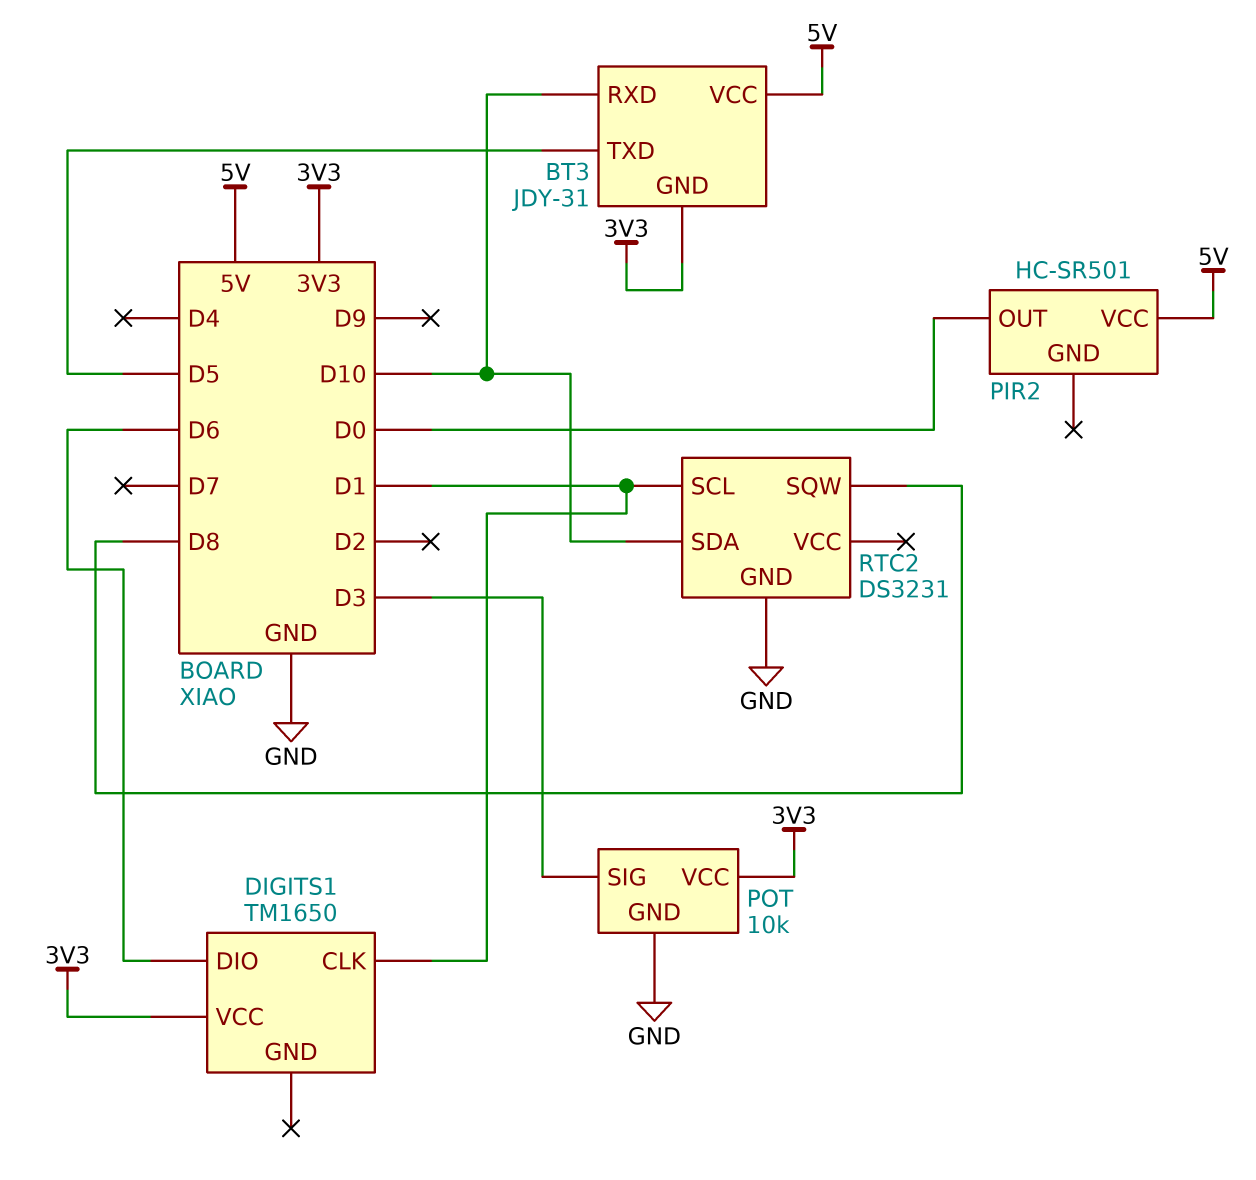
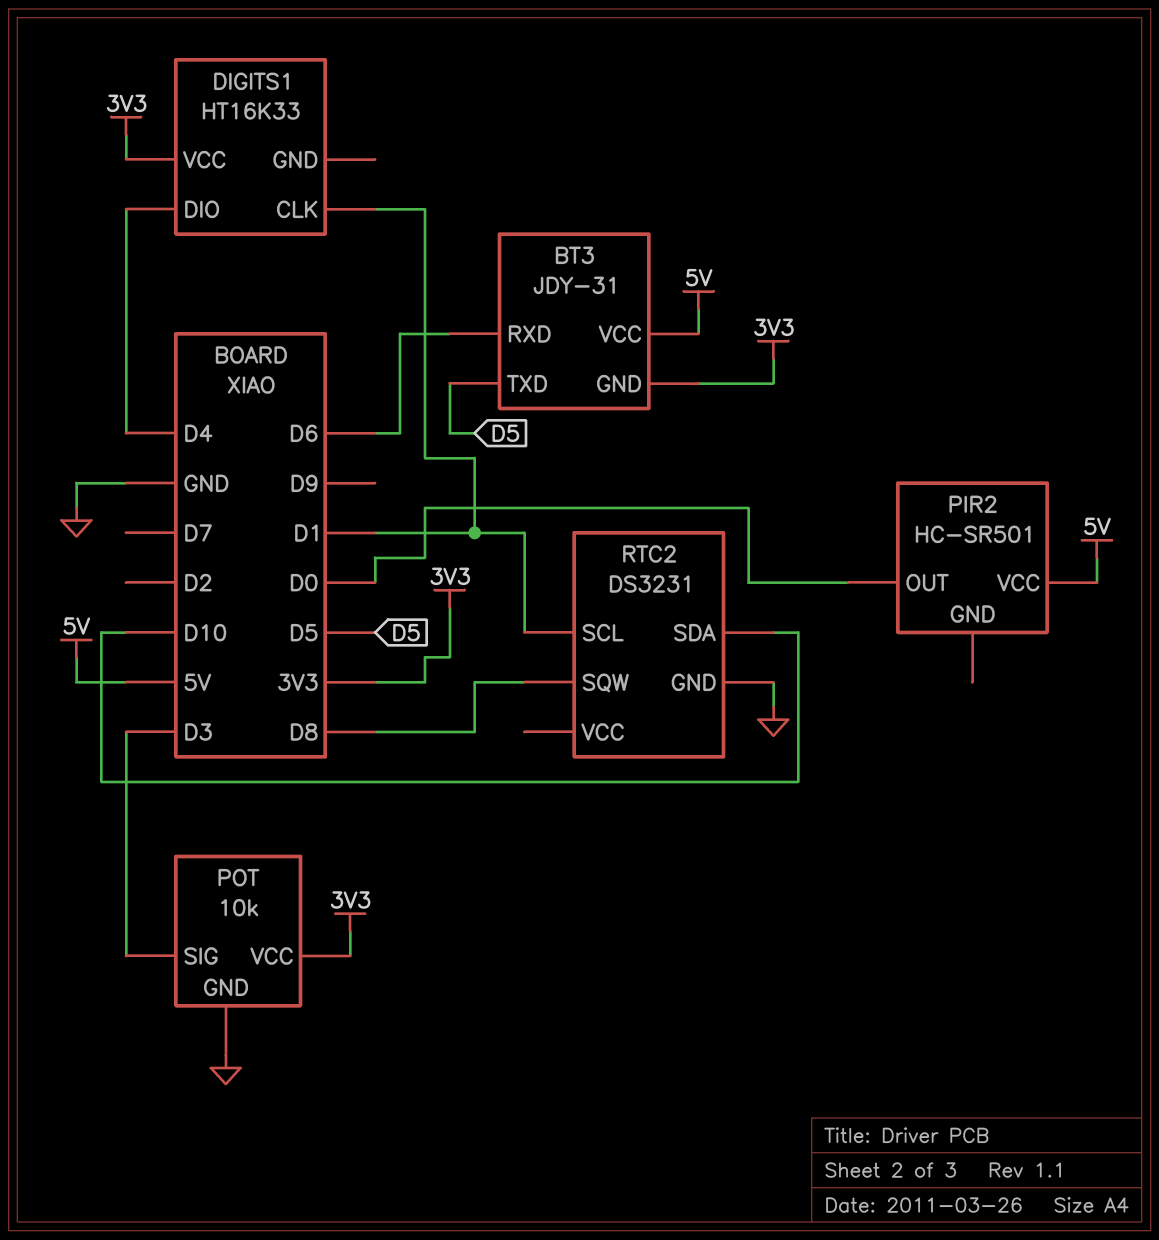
BT3 pin RXD: D10 -> D6
DIGITS1: TM1650 -> HT16K33
DIGITS1 pin DIO: D6 -> D4

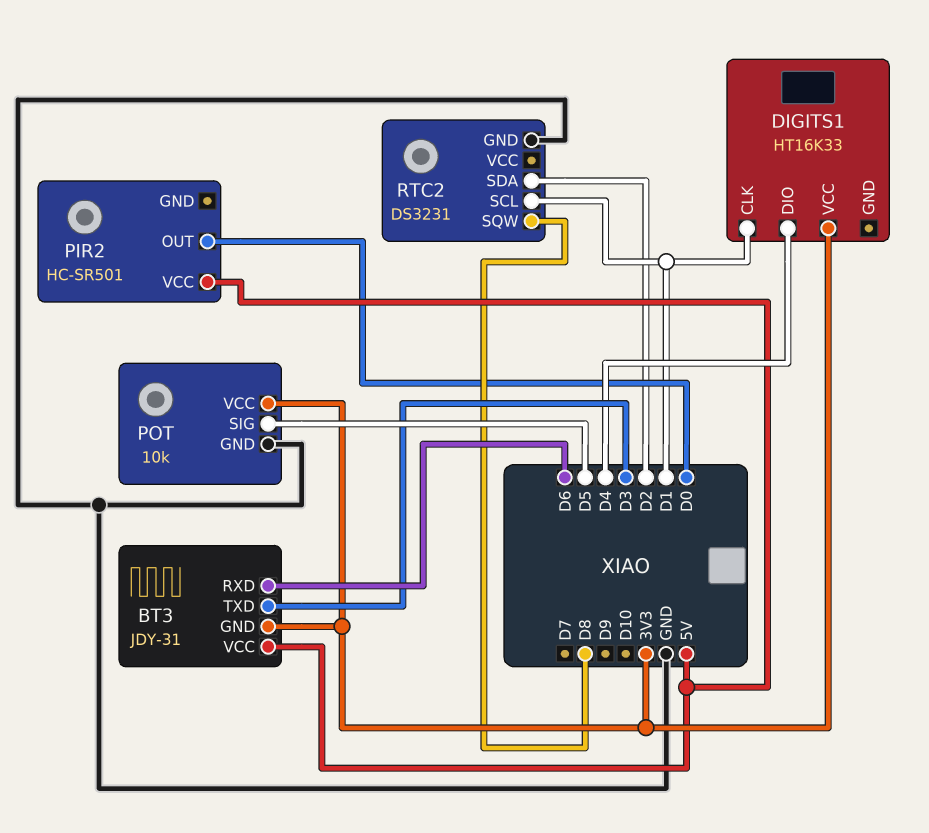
BT3 pin TXD: D5 -> D3
POT pin SIG: D3 -> D5
RTC2 pin SDA: D10 -> D2

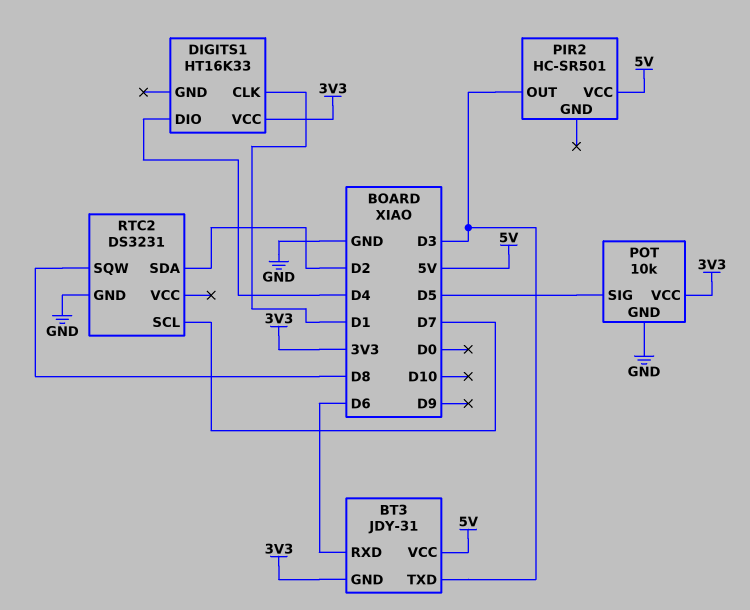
PIR2 pin OUT: D0 -> D3
RTC2 pin SCL: D1 -> D7

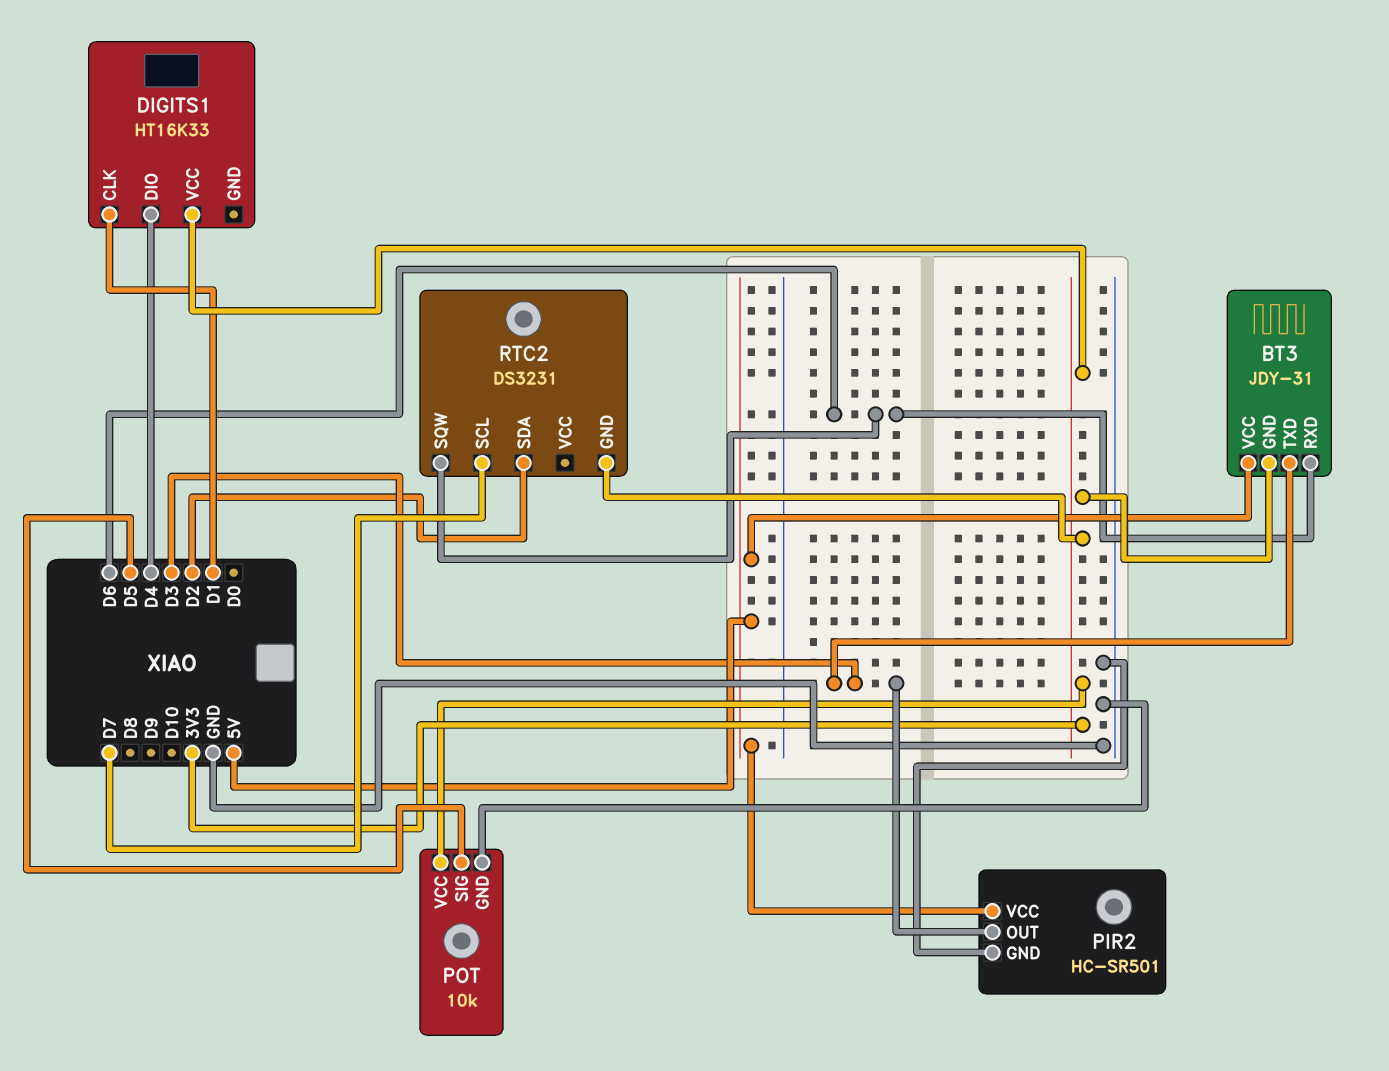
PIR2 pin GND: none -> GND
RTC2 pin GND: GND -> 3V3
RTC2 pin SQW: D8 -> D6

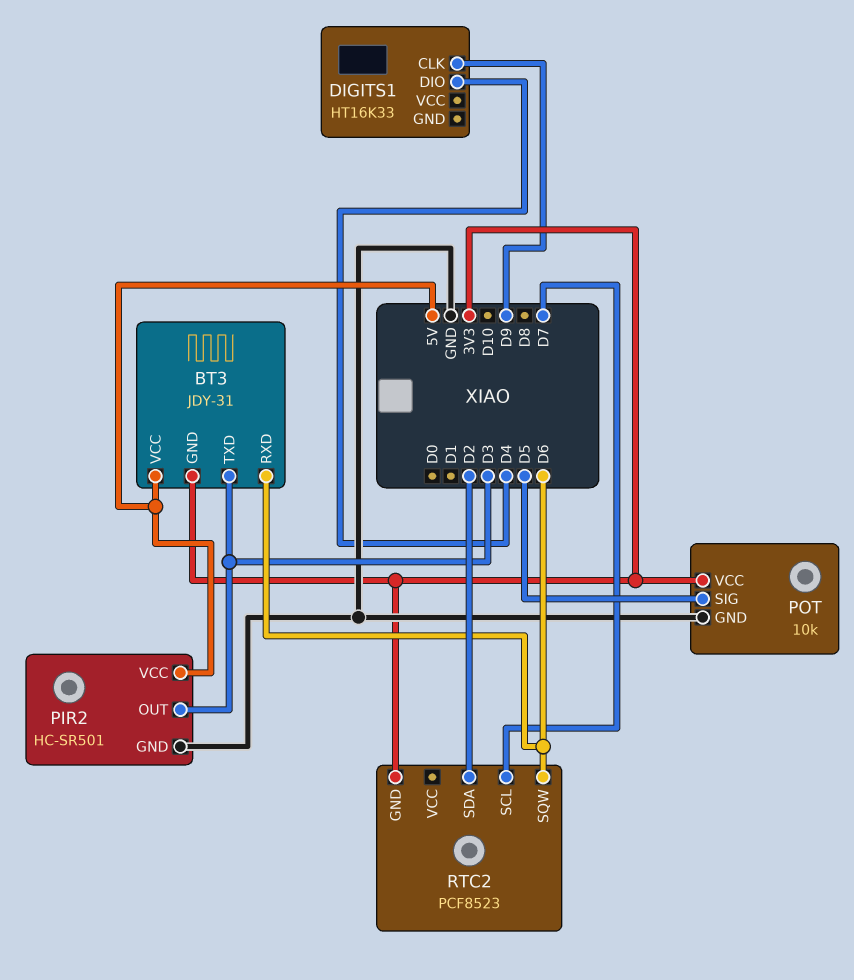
DIGITS1 pin CLK: D1 -> D9
DIGITS1 pin VCC: 3V3 -> none
RTC2: DS3231 -> PCF8523

